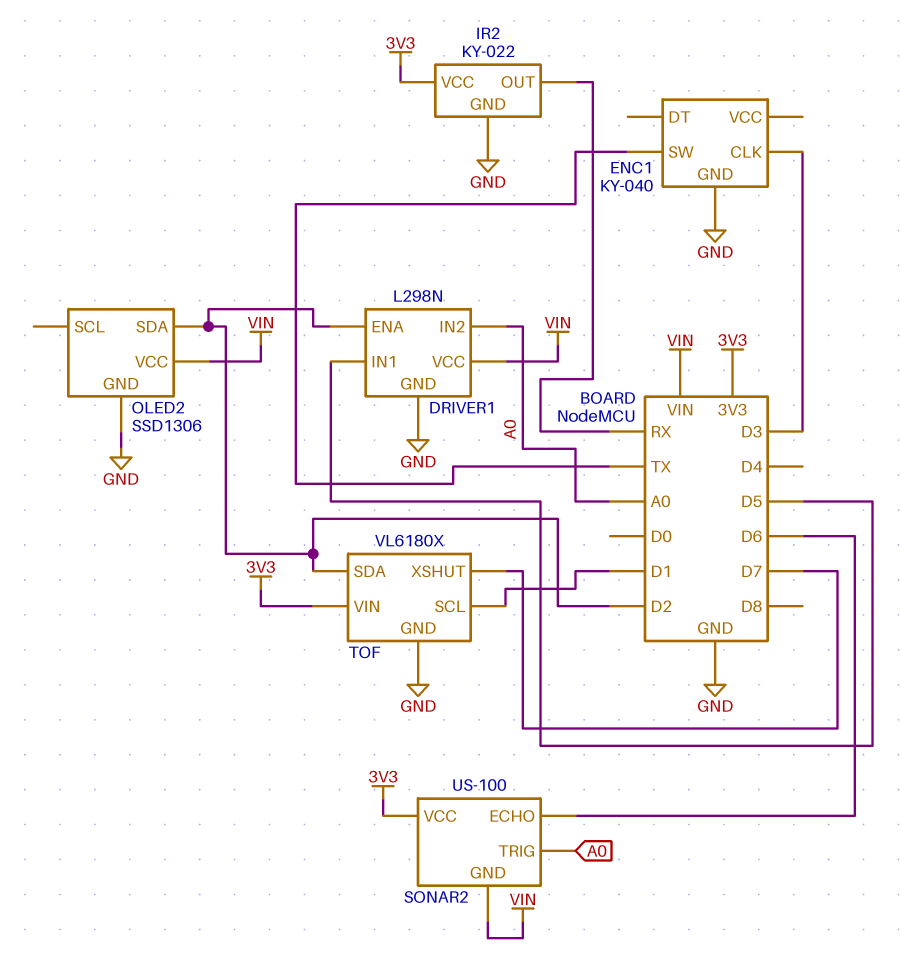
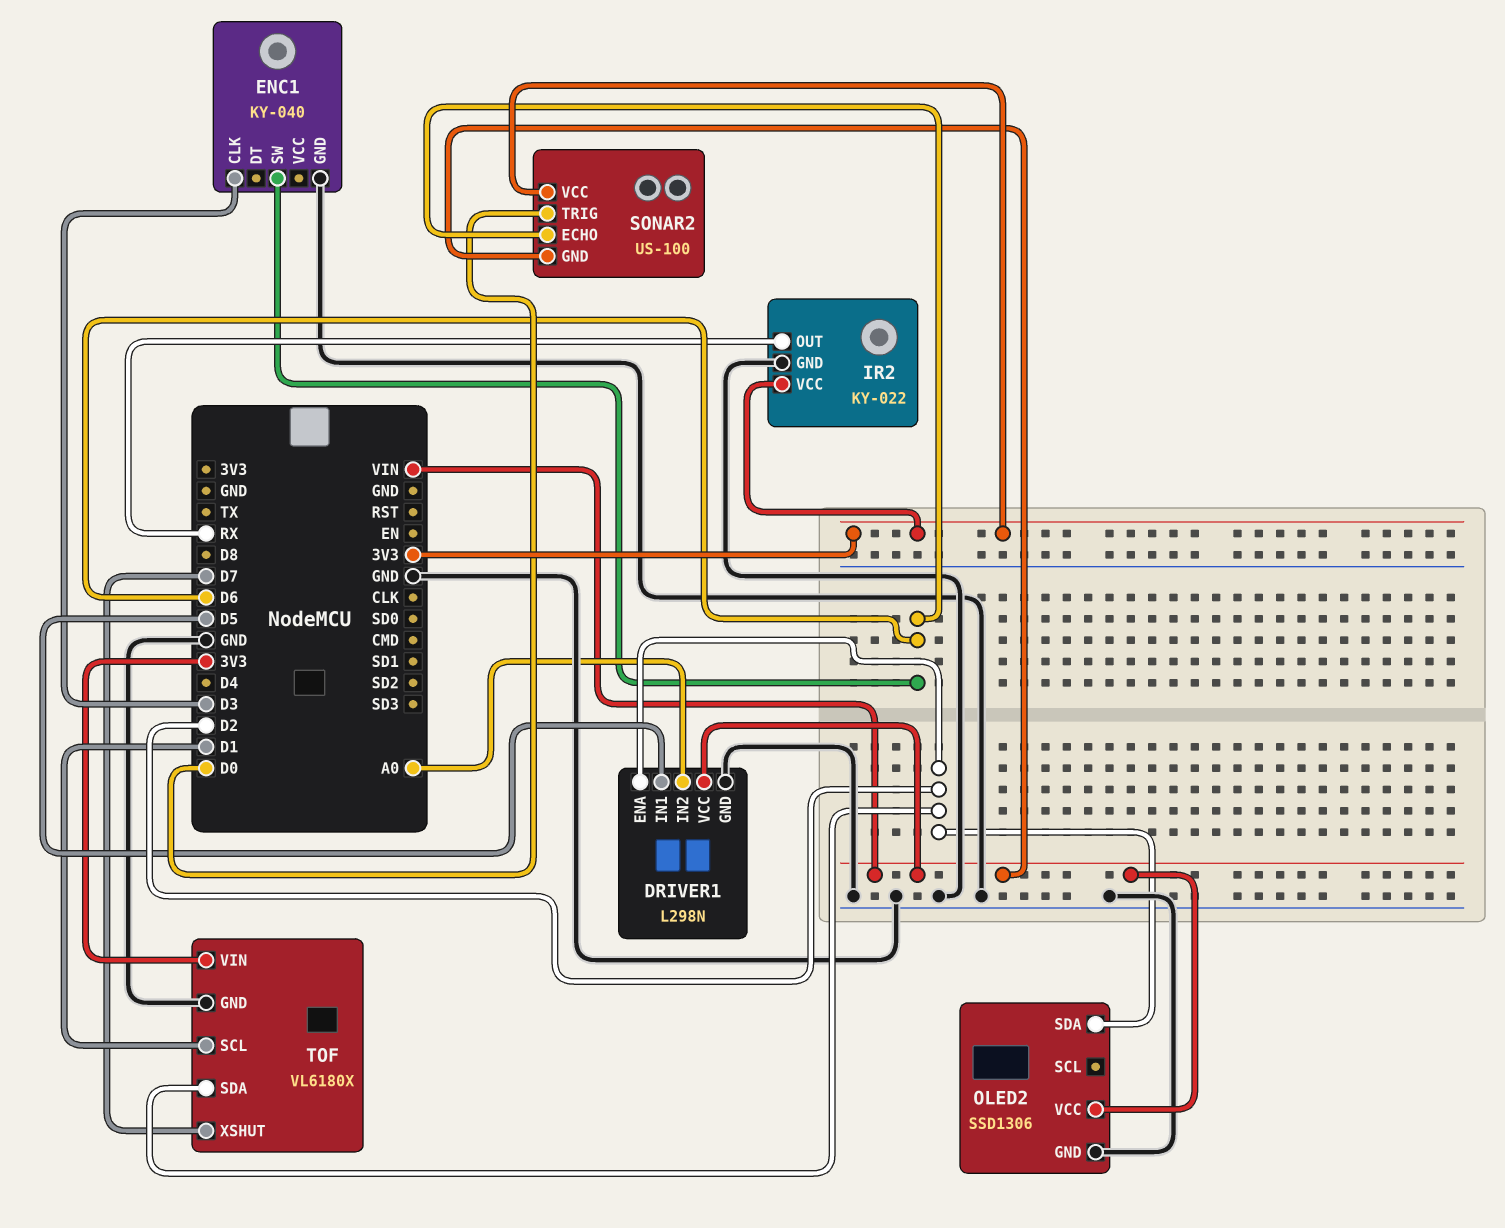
ENC1 pin SW: TX -> D6
SONAR2 pin TRIG: A0 -> D0

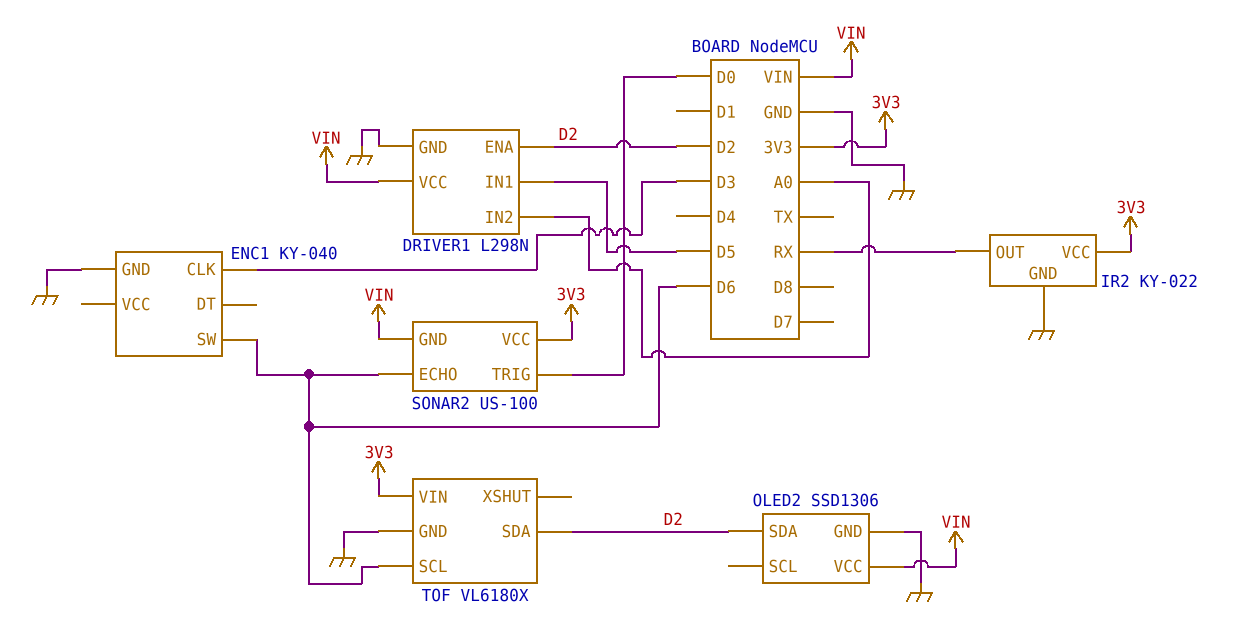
TOF pin SCL: D1 -> D6
TOF pin XSHUT: D7 -> none

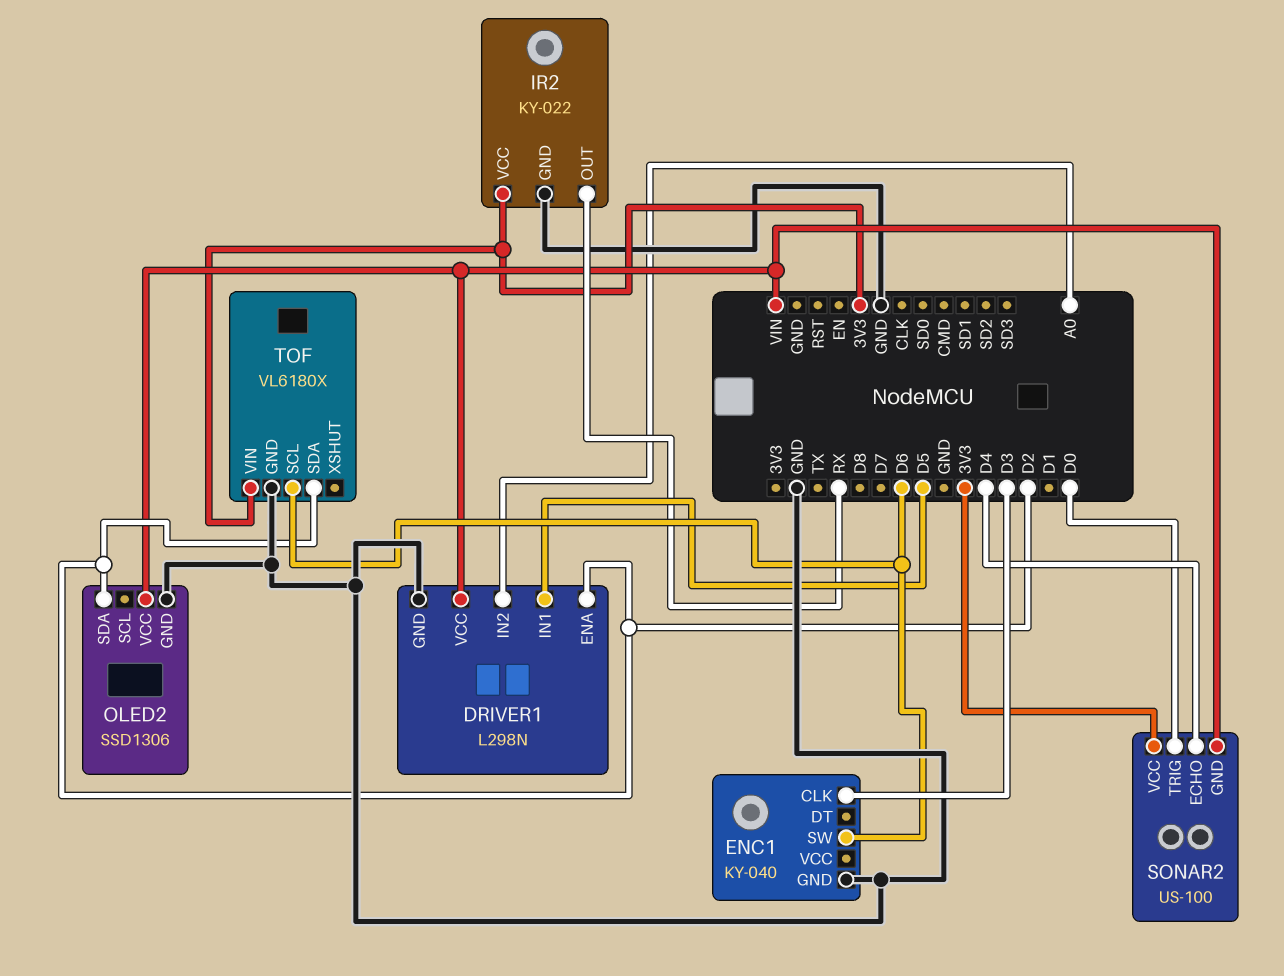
SONAR2 pin ECHO: D6 -> D4

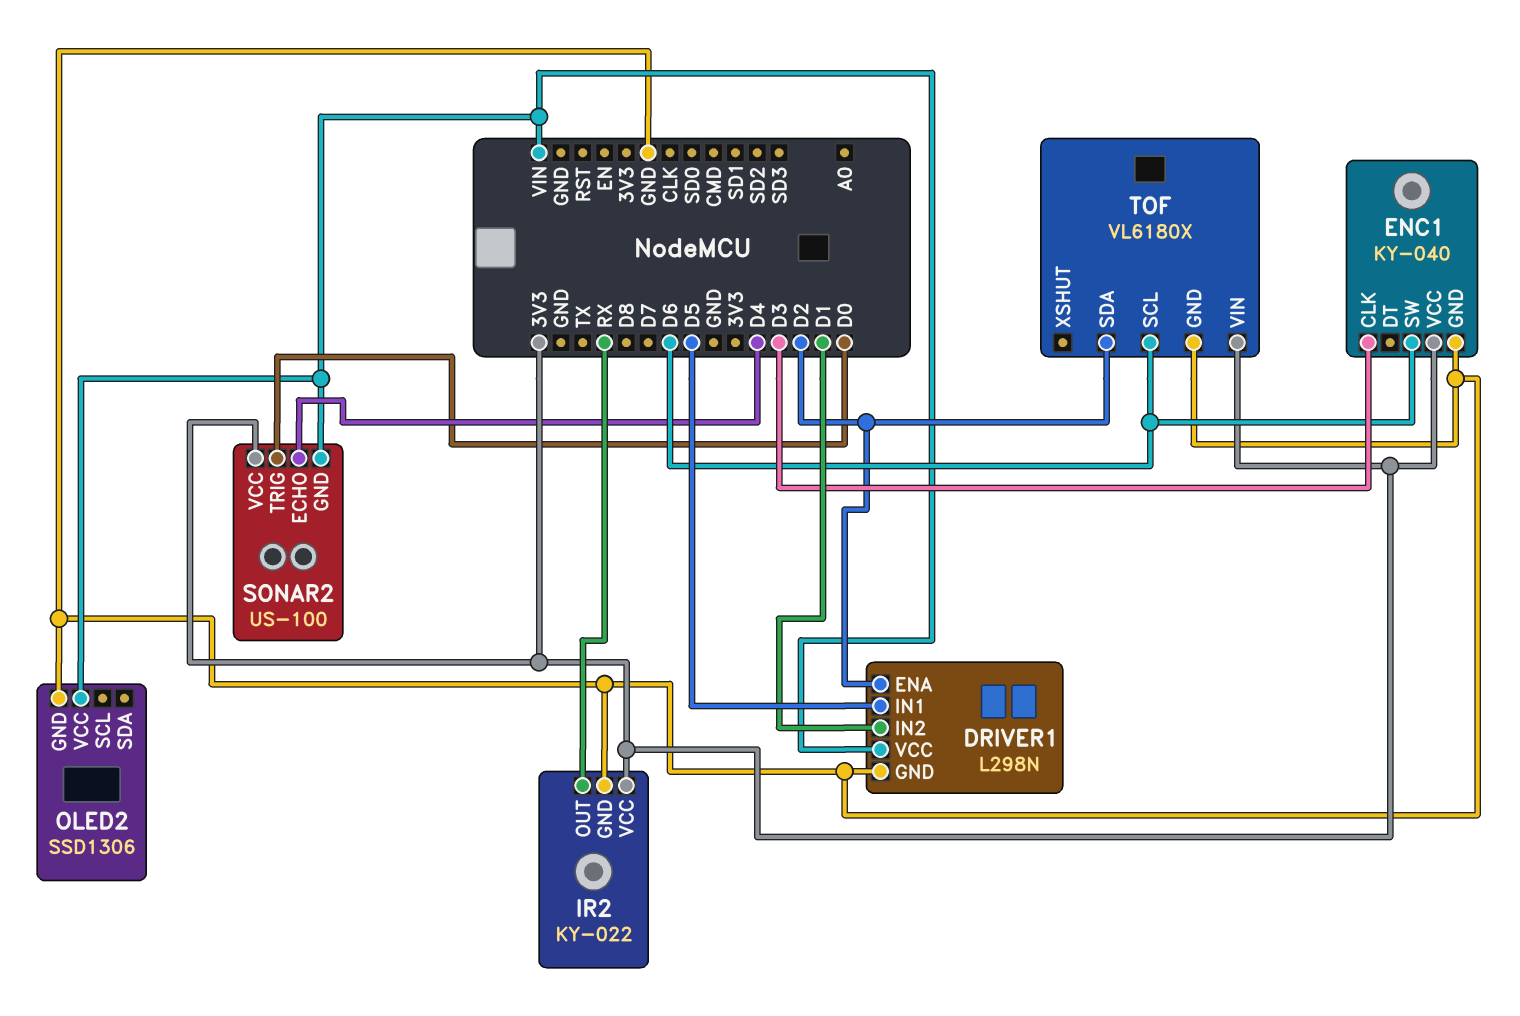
DRIVER1 pin IN2: A0 -> D1
ENC1 pin VCC: none -> 3V3
OLED2 pin SDA: D2 -> none

